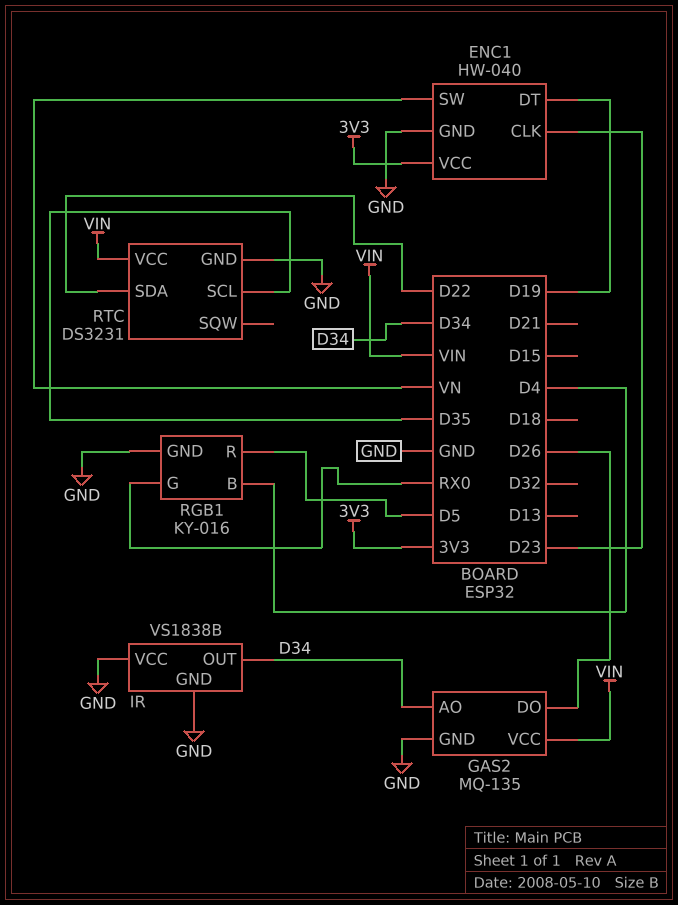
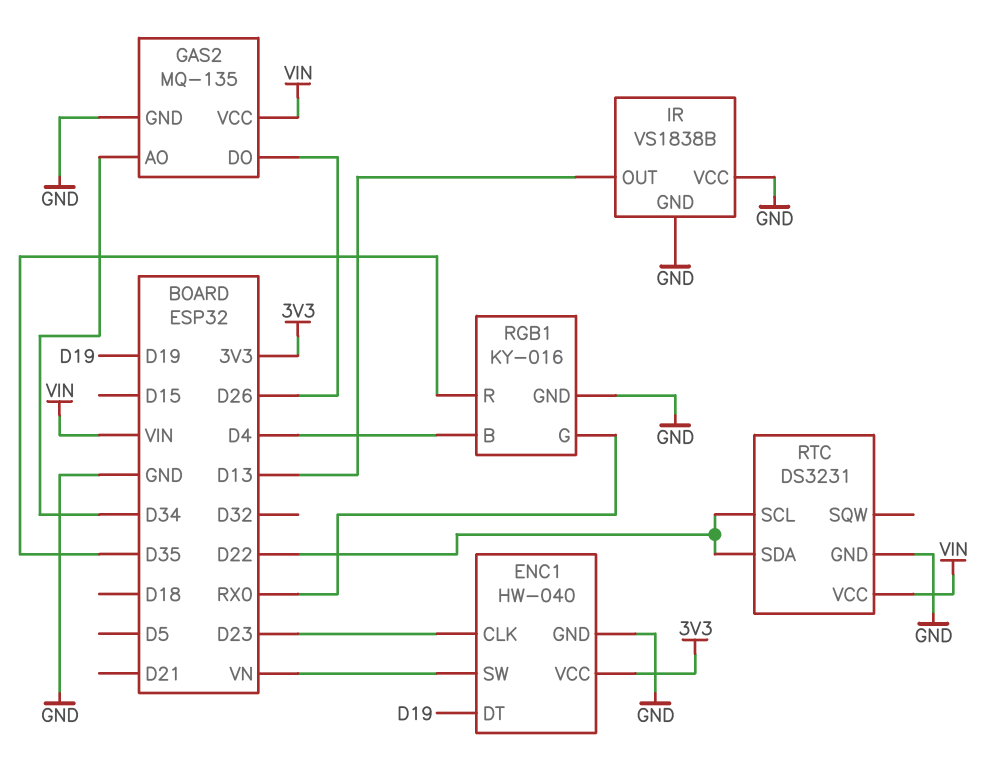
IR pin OUT: D34 -> D13
RGB1 pin R: D5 -> D35
RTC pin SCL: D35 -> D22

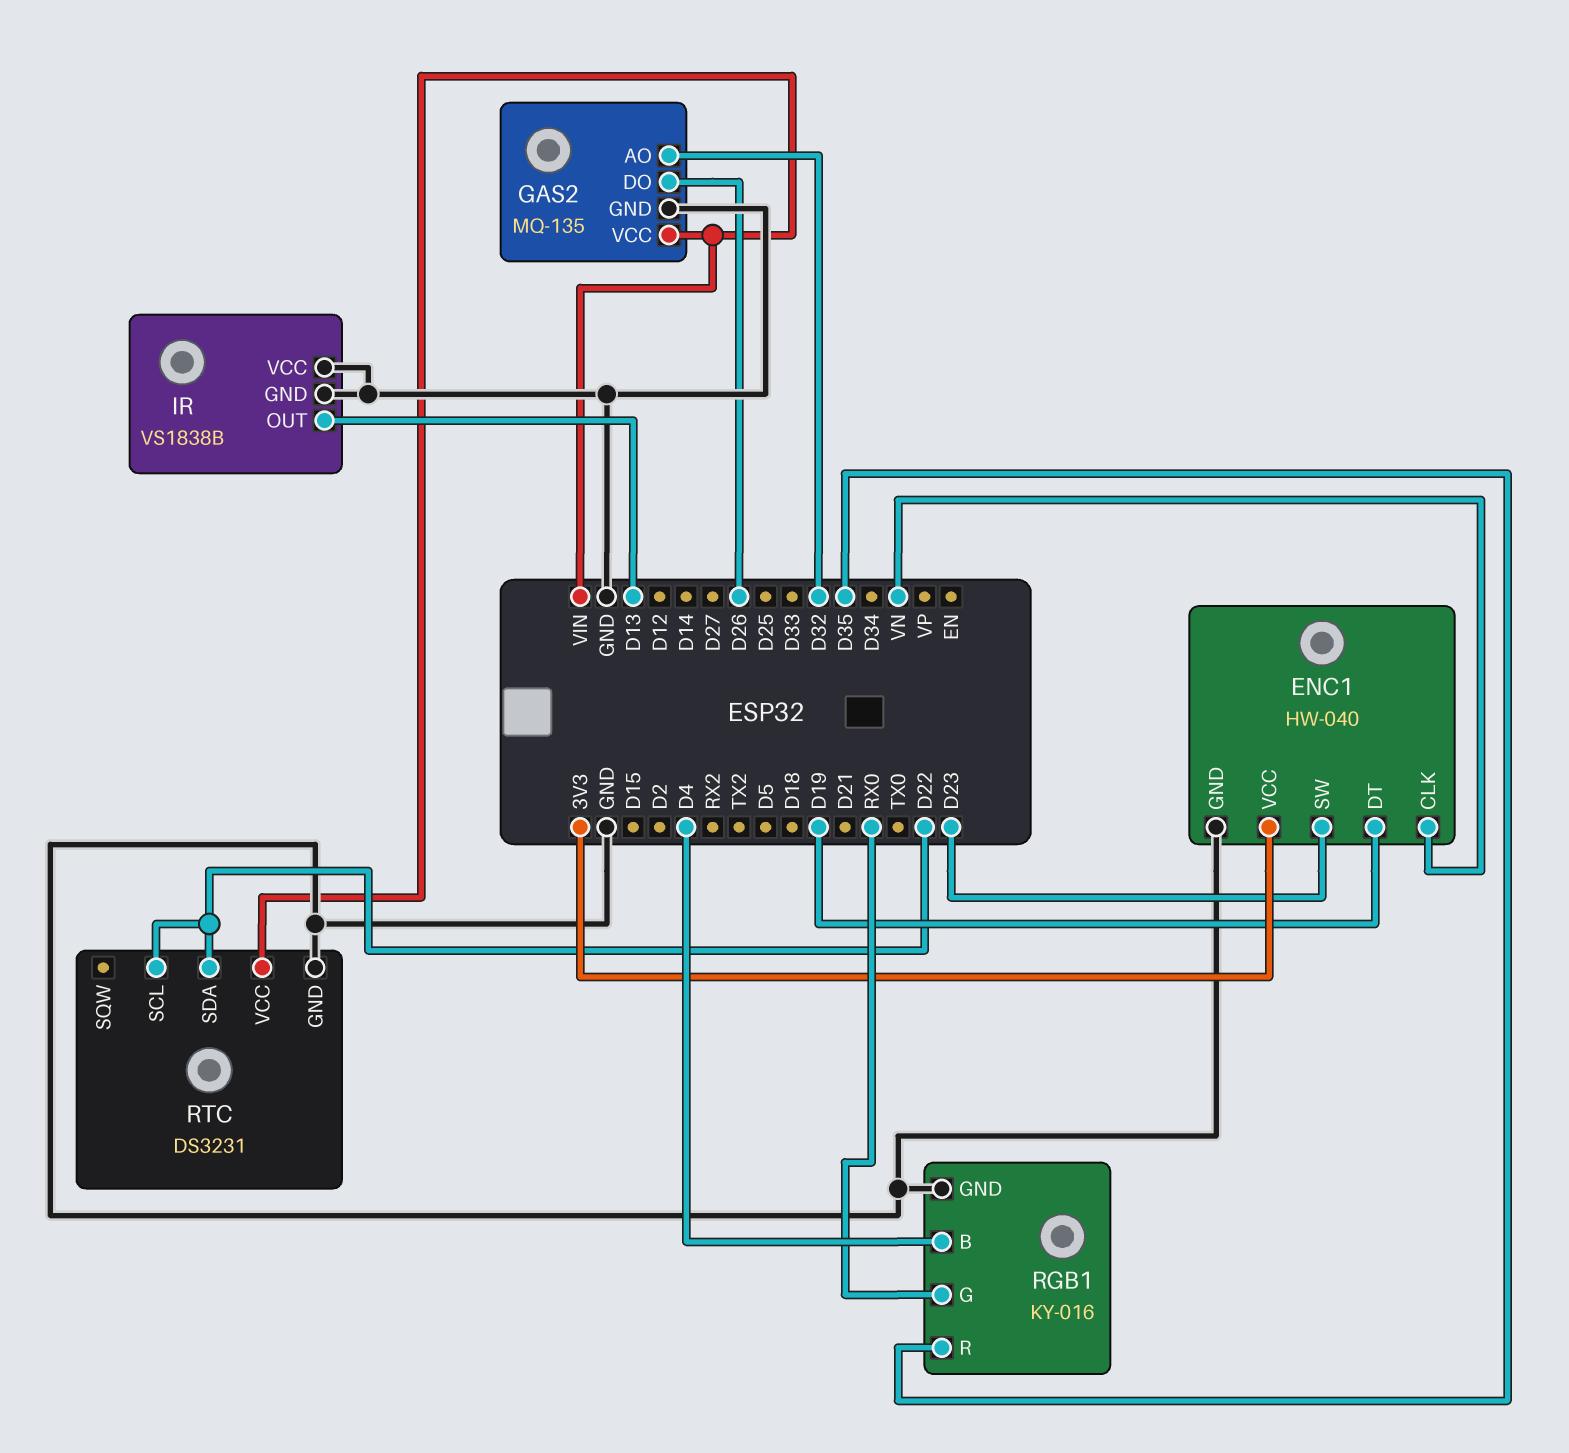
ENC1 pin CLK: D23 -> VN
ENC1 pin SW: VN -> D23
GAS2 pin AO: D34 -> D32

